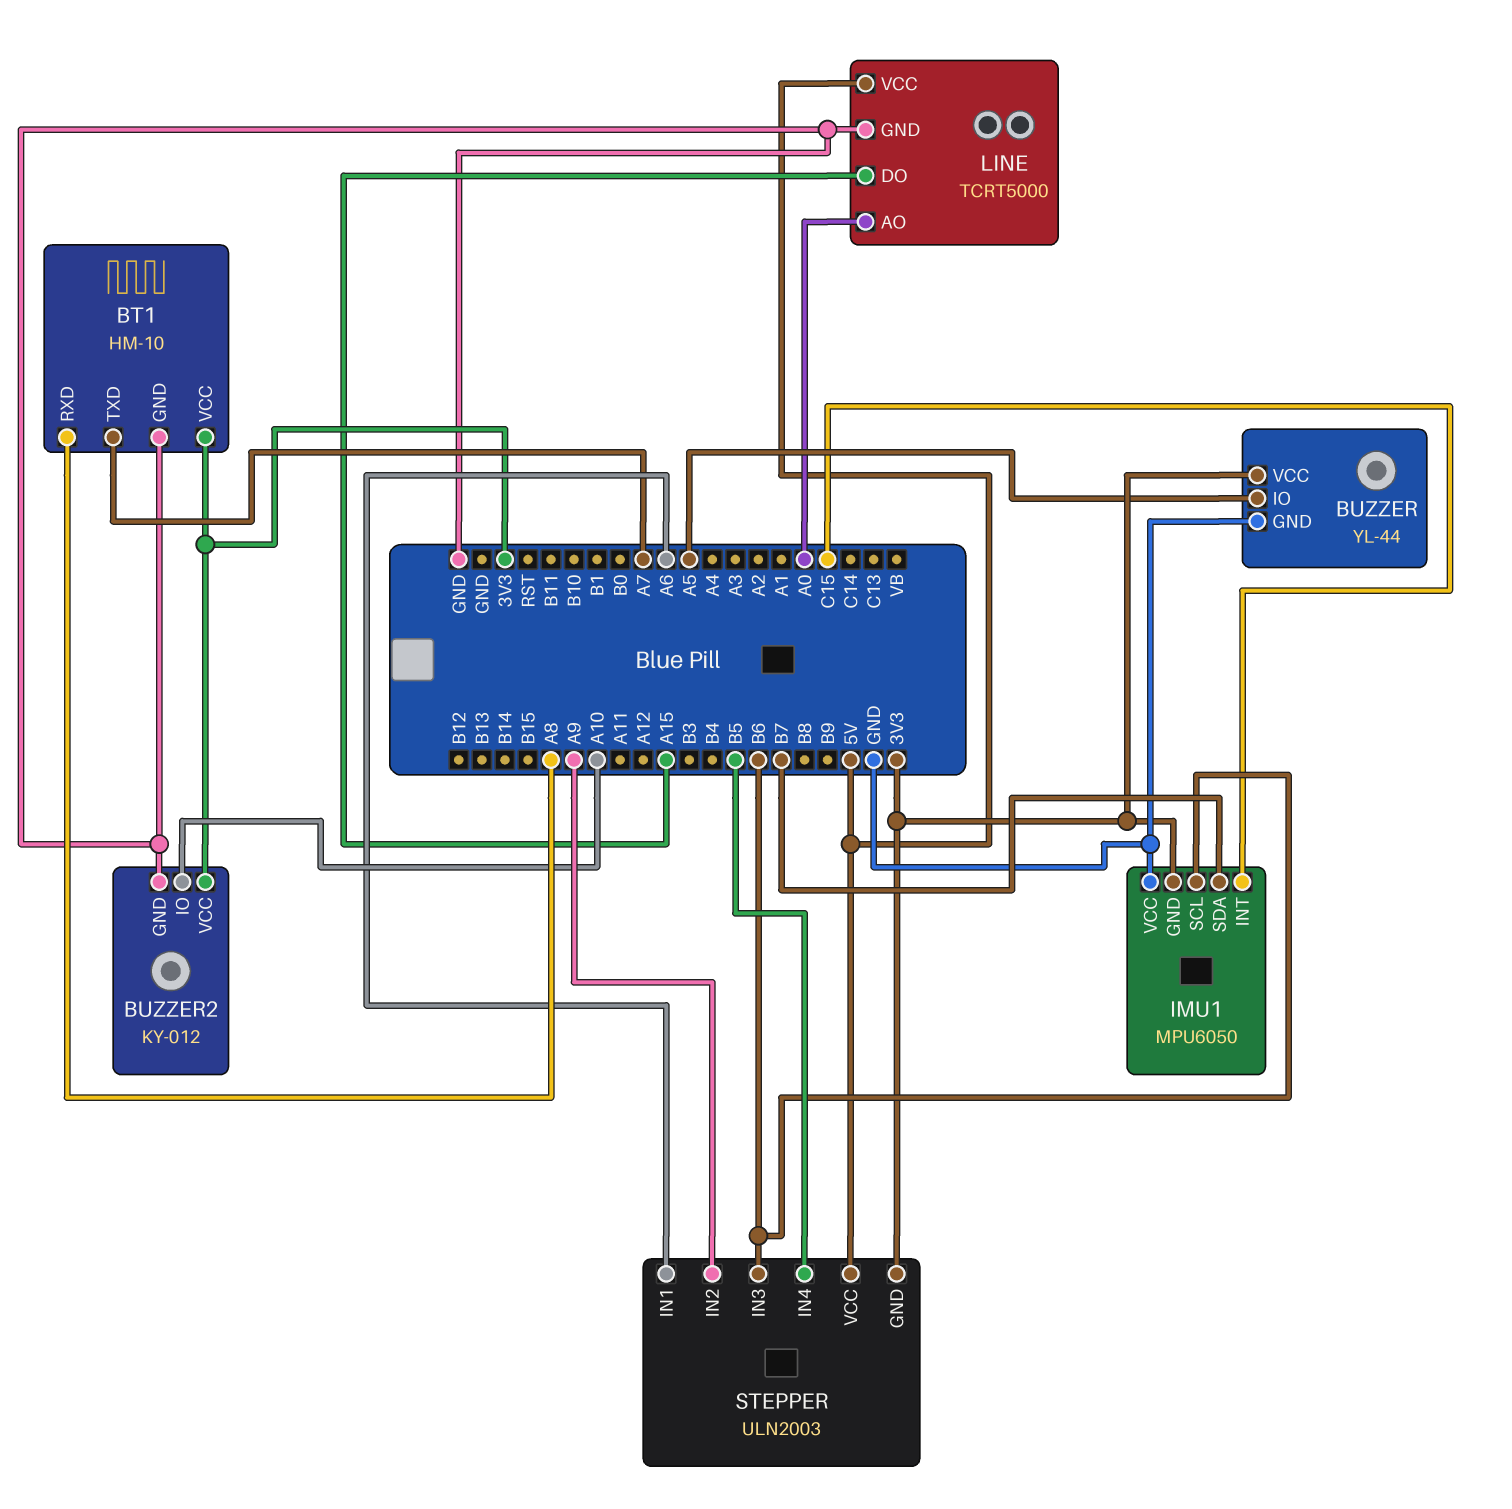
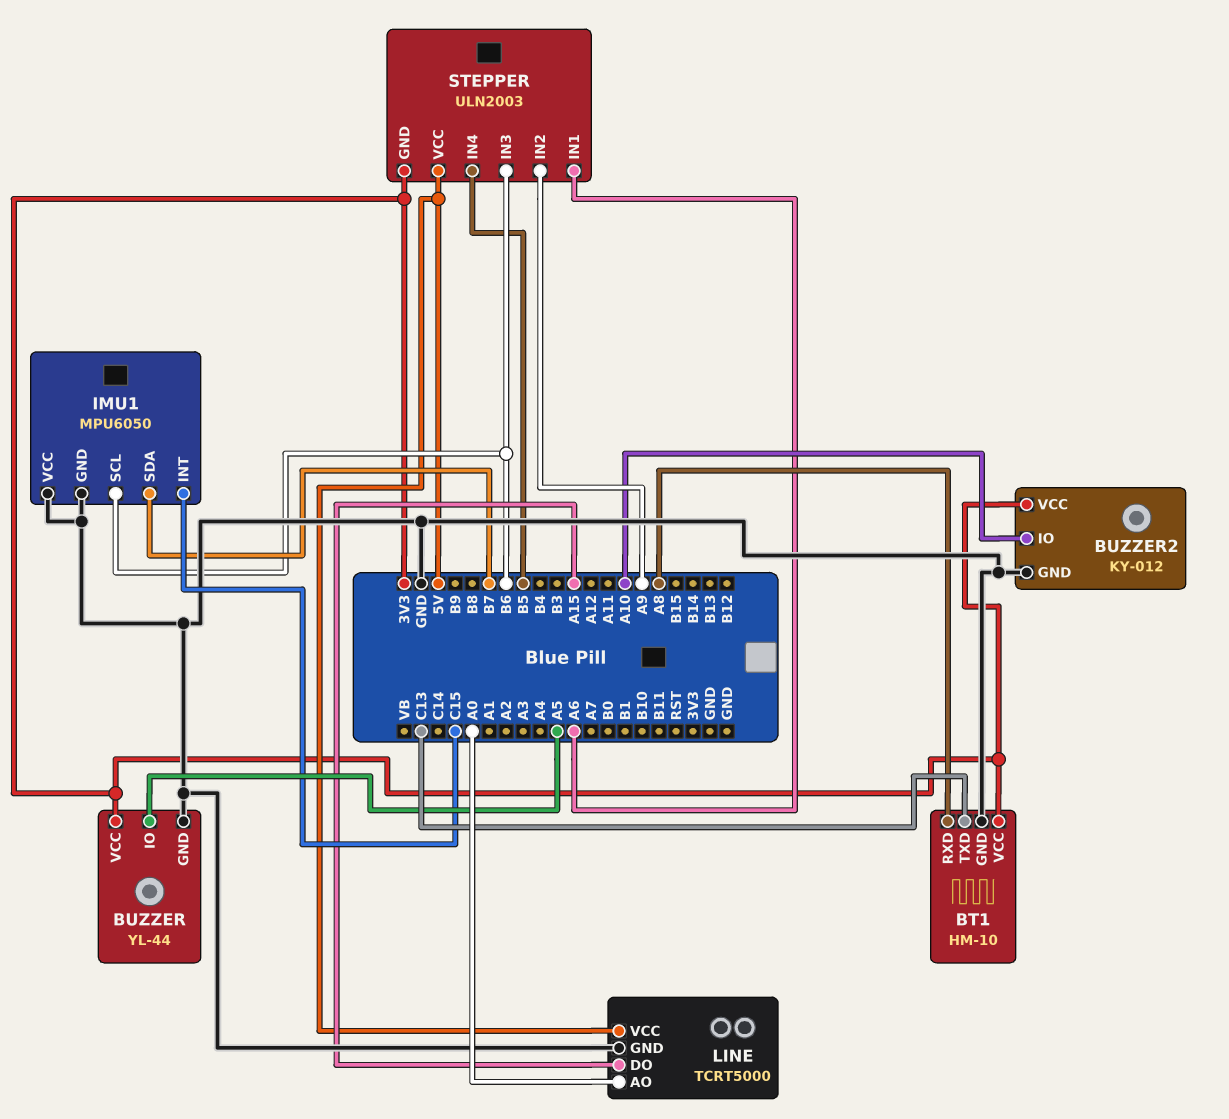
BT1 pin TXD: A7 -> C13
IMU1 pin GND: 3V3 -> GND

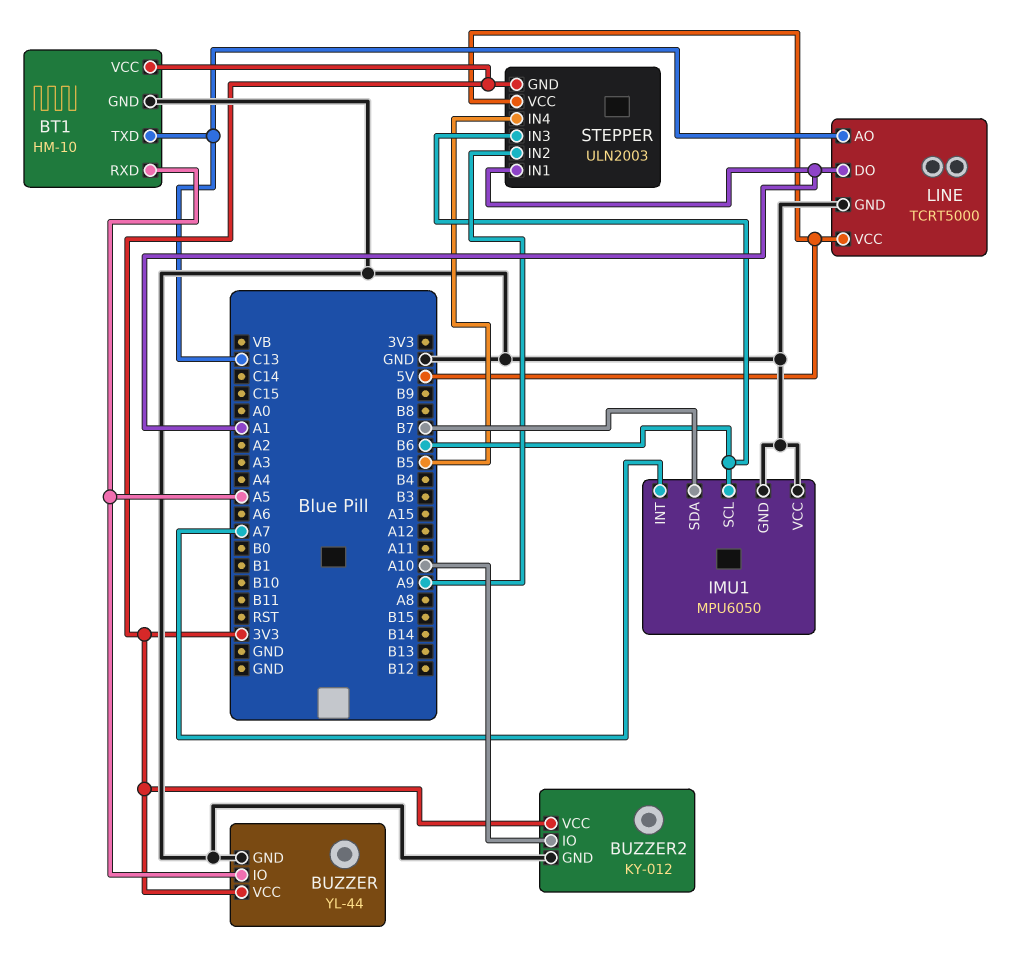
BT1 pin RXD: A8 -> A5
IMU1 pin INT: C15 -> A7
LINE pin AO: A0 -> C13
LINE pin DO: A15 -> A1
STEPPER pin IN1: A6 -> A1

